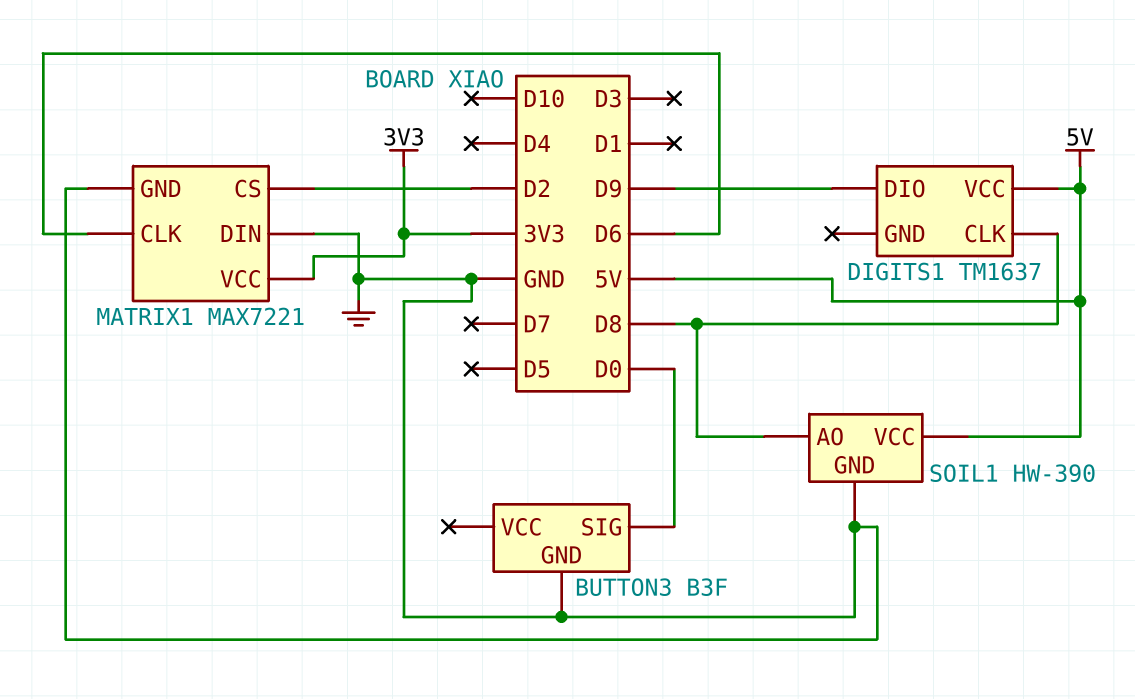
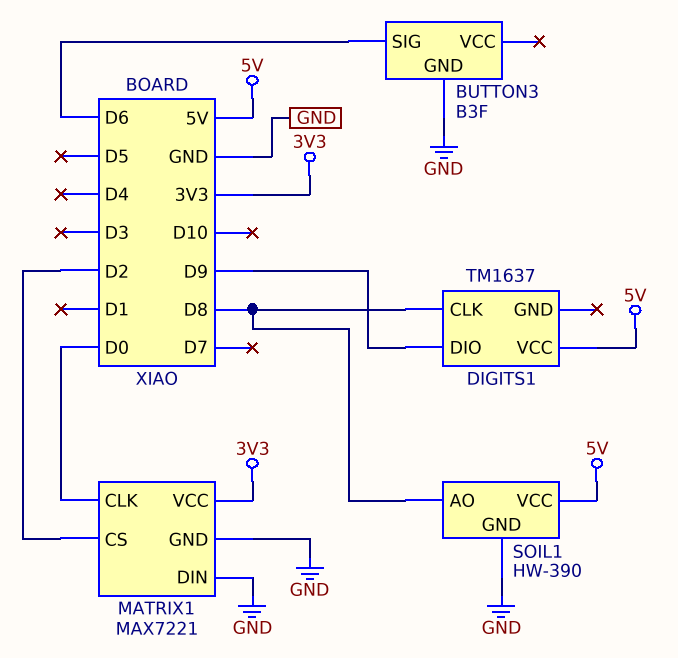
BUTTON3 pin SIG: D0 -> D6
MATRIX1 pin CLK: D6 -> D0

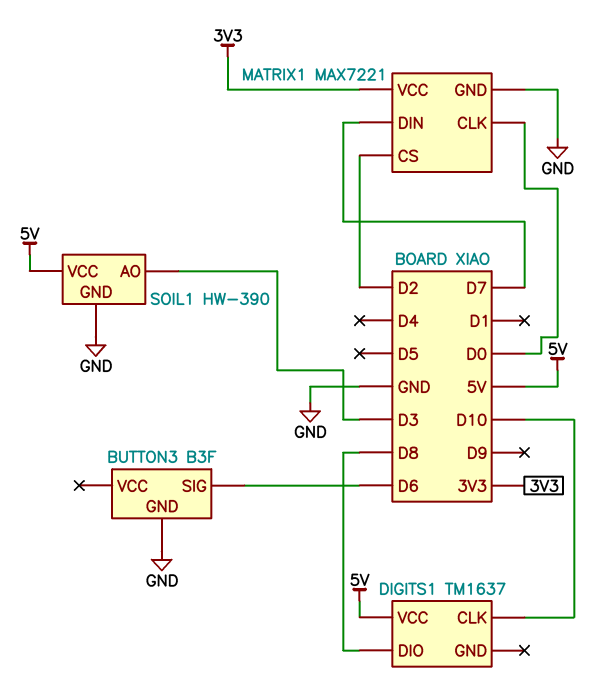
DIGITS1 pin CLK: D8 -> D10
DIGITS1 pin DIO: D9 -> D8
MATRIX1 pin DIN: GND -> D7
SOIL1 pin AO: D8 -> D3

